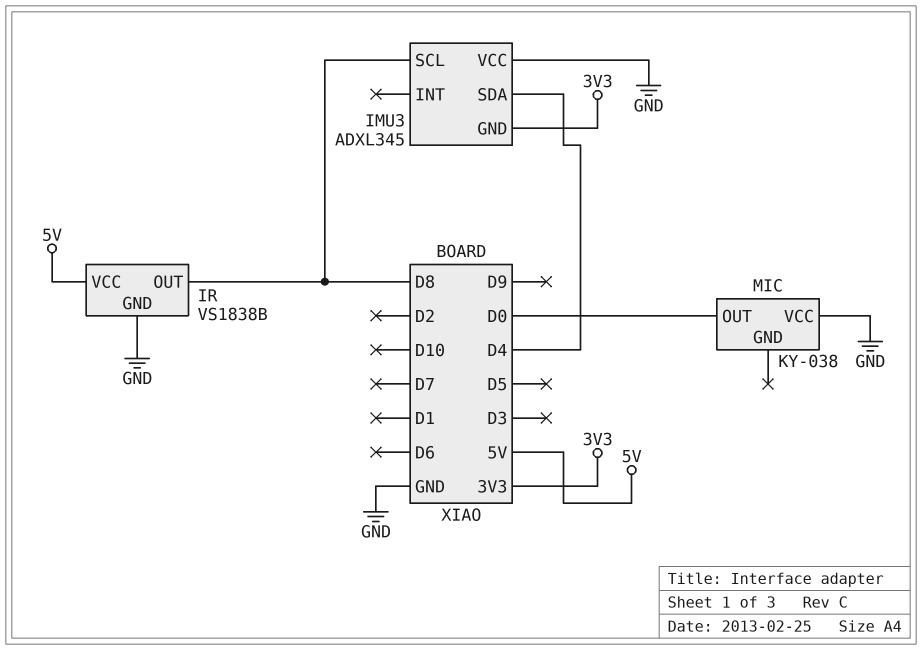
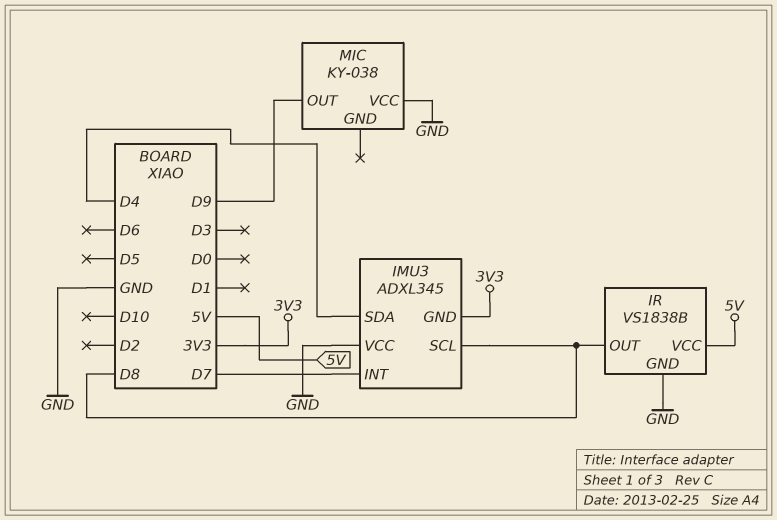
IMU3 pin INT: none -> D7
MIC pin OUT: D0 -> D9

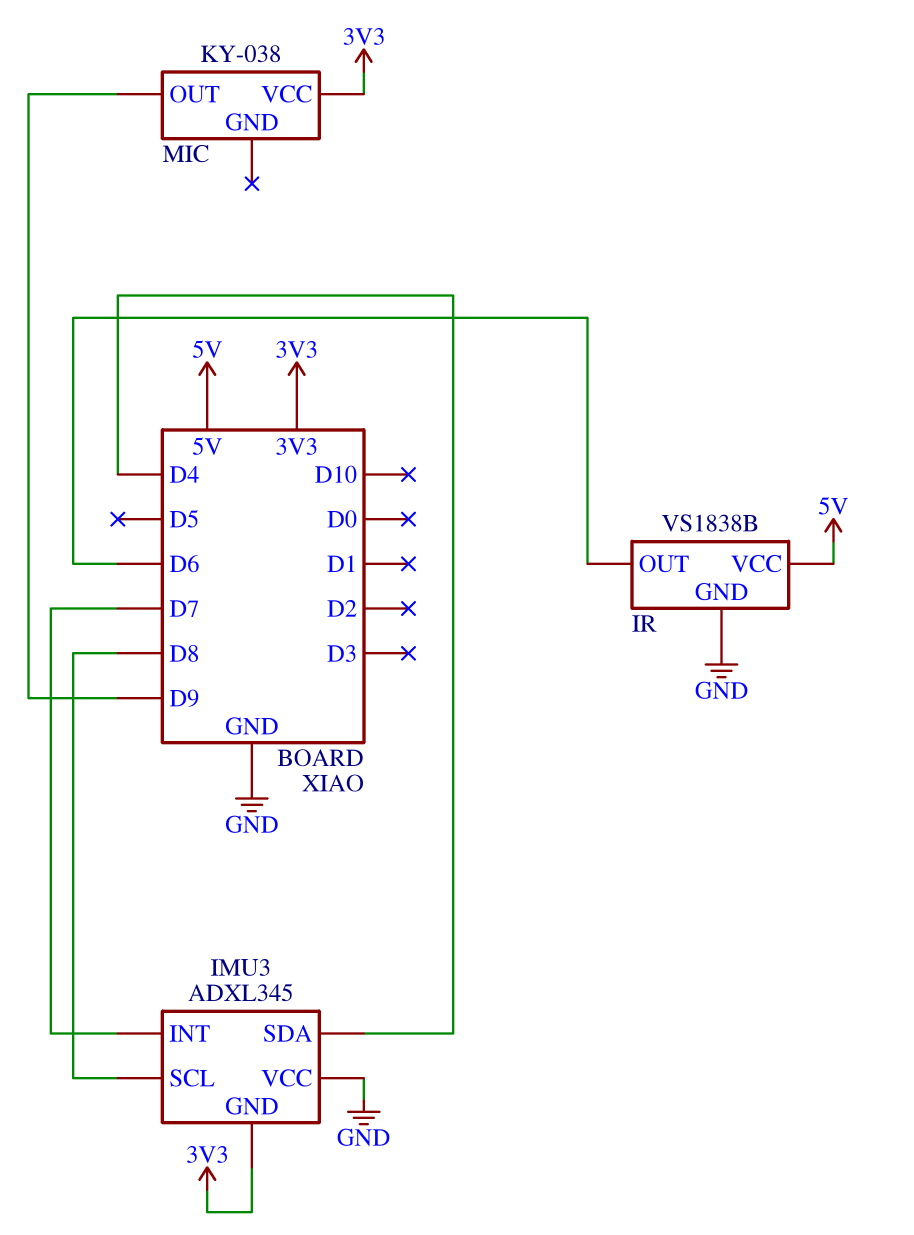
IR pin OUT: D8 -> D6
MIC pin VCC: GND -> 3V3

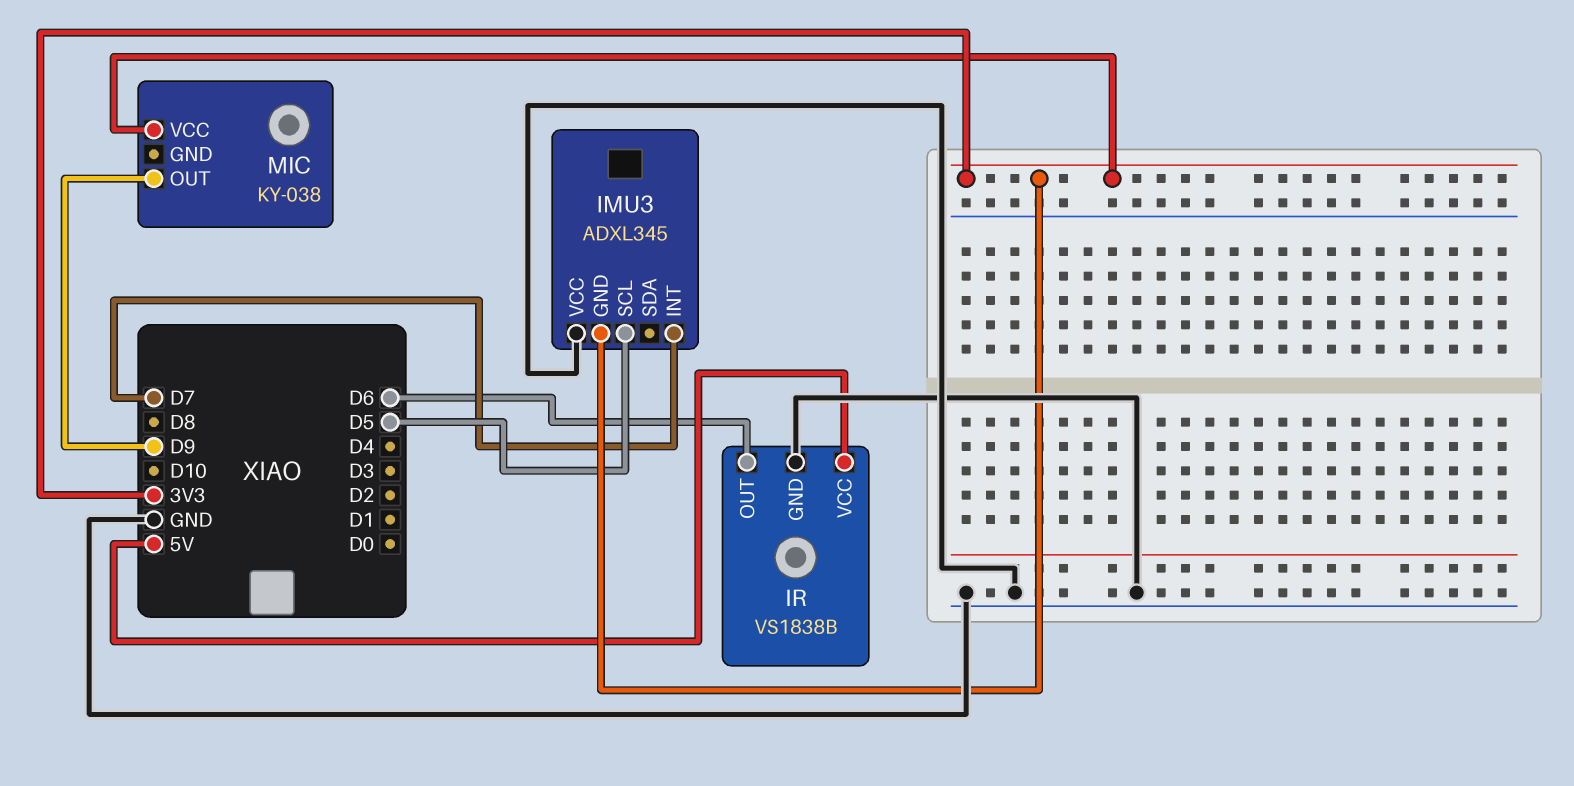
IMU3 pin SCL: D8 -> D5
IMU3 pin SDA: D4 -> none

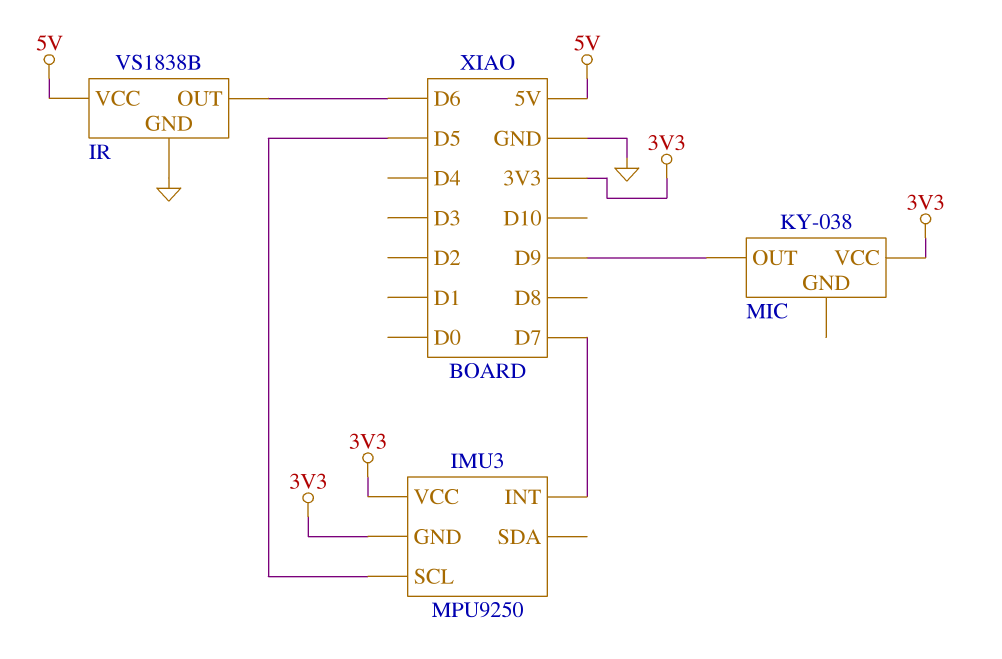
IMU3: ADXL345 -> MPU9250
IMU3 pin VCC: GND -> 3V3

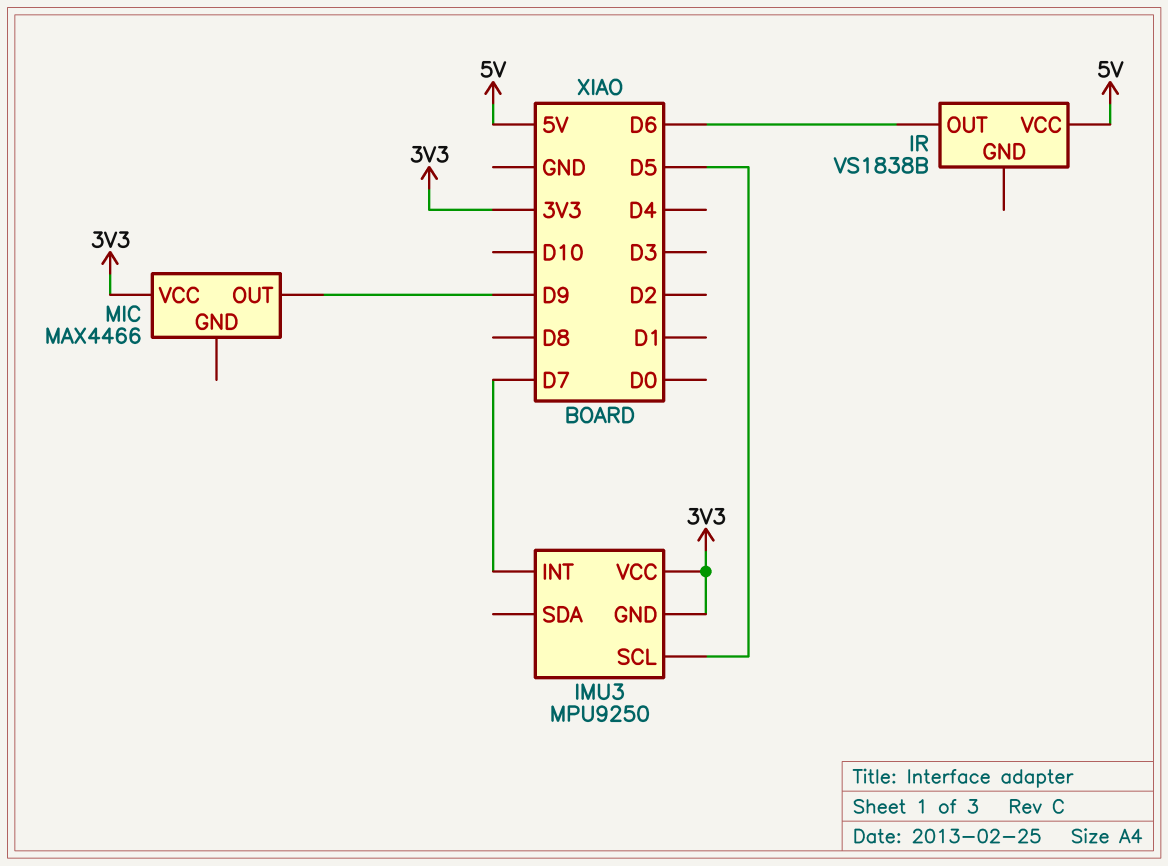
IR pin GND: GND -> none
MIC: KY-038 -> MAX4466

